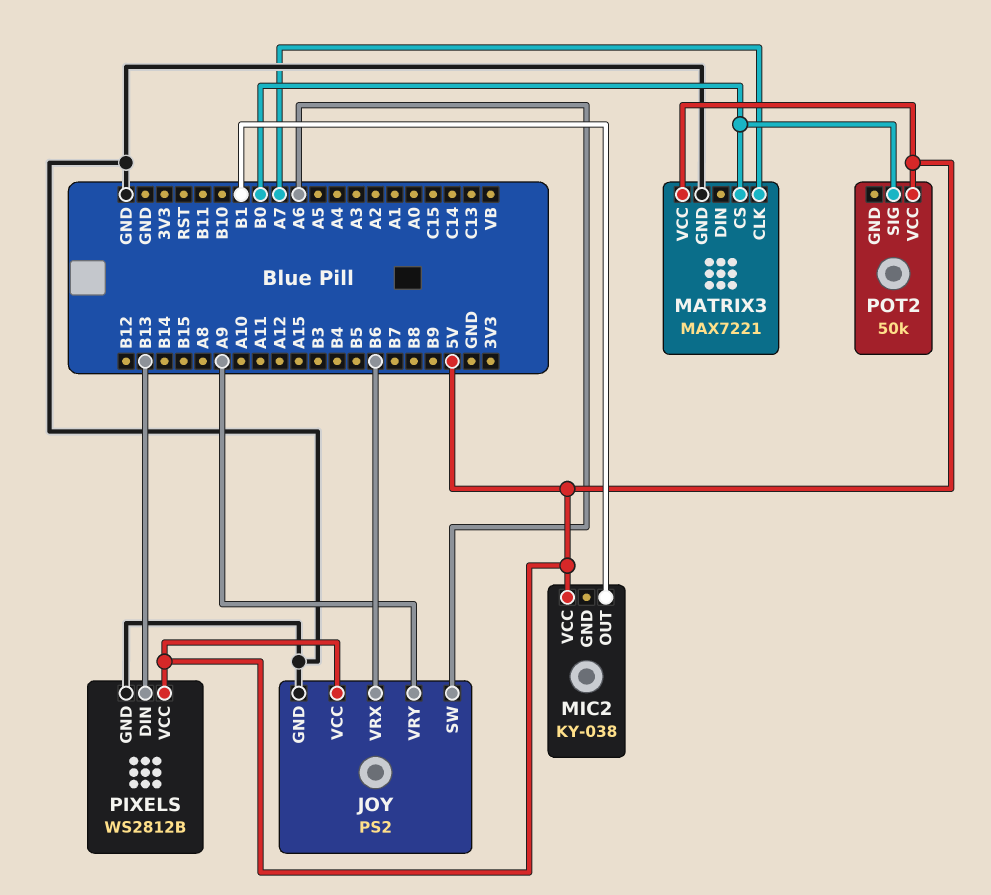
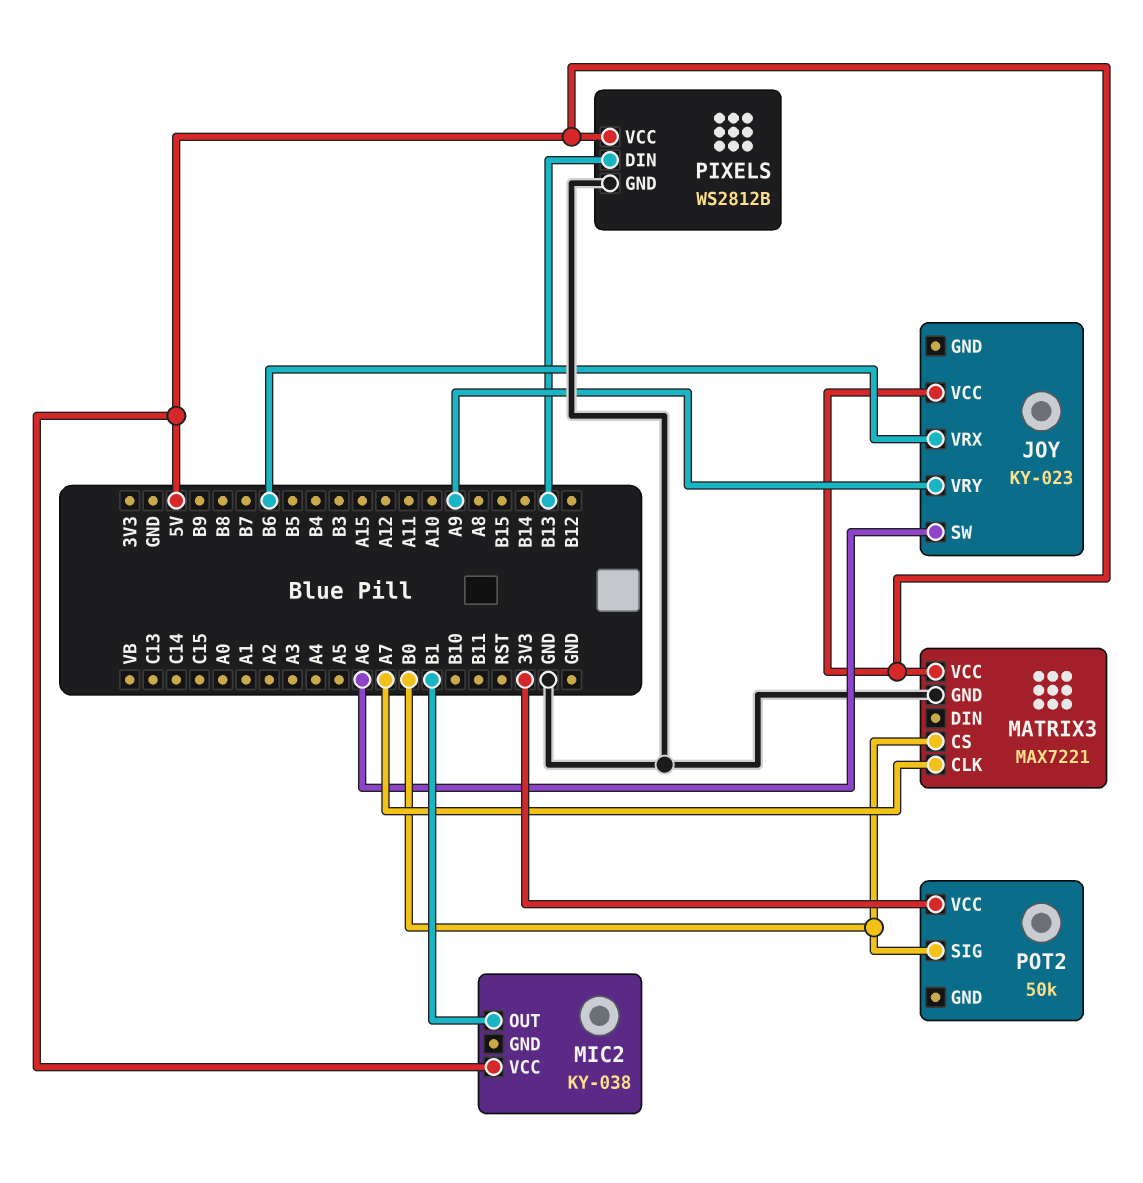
JOY: PS2 -> KY-023
JOY pin GND: GND -> none
POT2 pin VCC: 5V -> 3V3

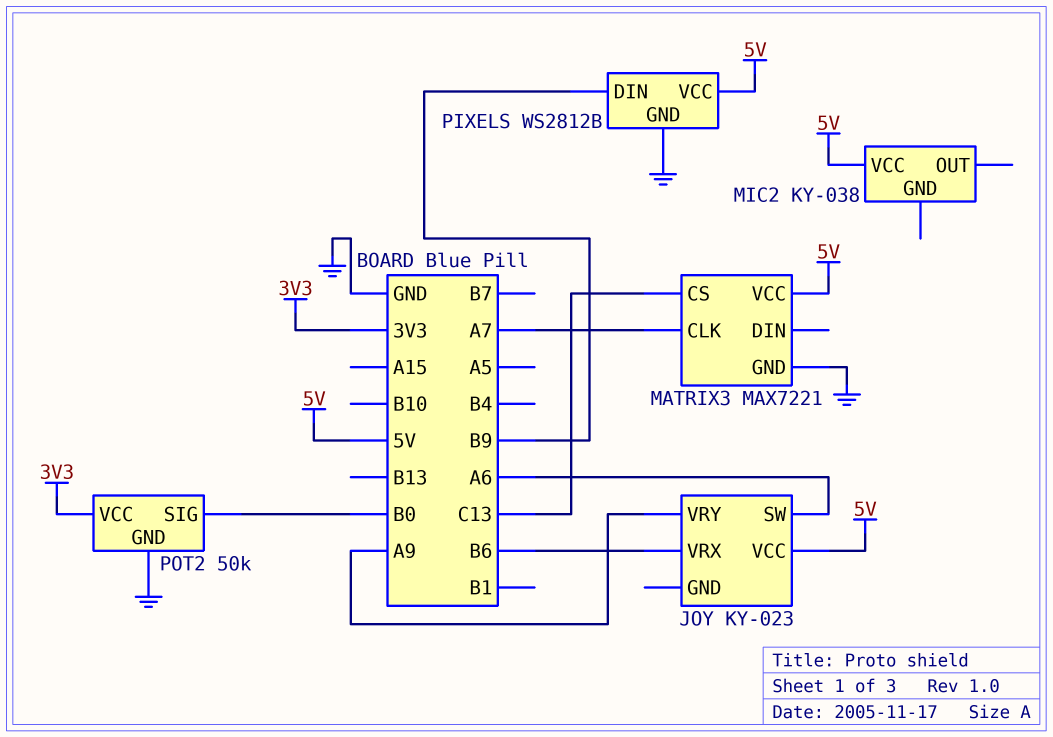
MATRIX3 pin CS: B0 -> C13
MIC2 pin OUT: B1 -> none
PIXELS pin DIN: B13 -> B9
POT2 pin GND: none -> GND

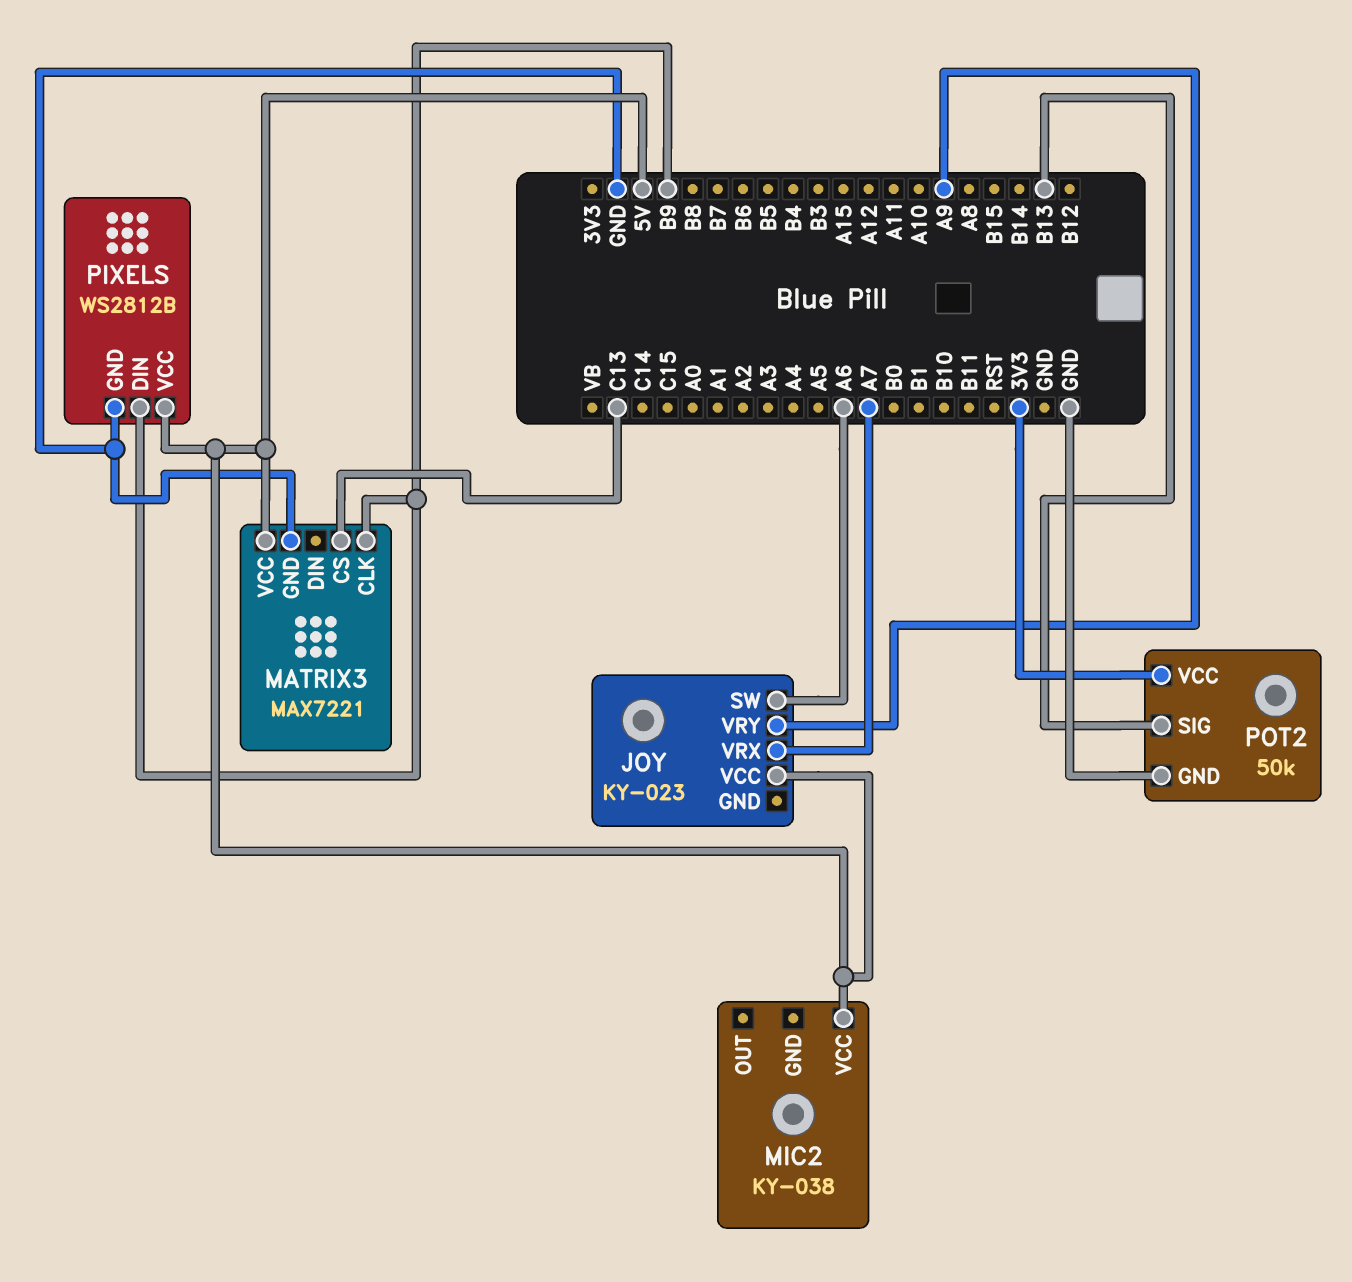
JOY pin VRX: B6 -> A7
MATRIX3 pin CLK: A7 -> B9
POT2 pin SIG: B0 -> B13

